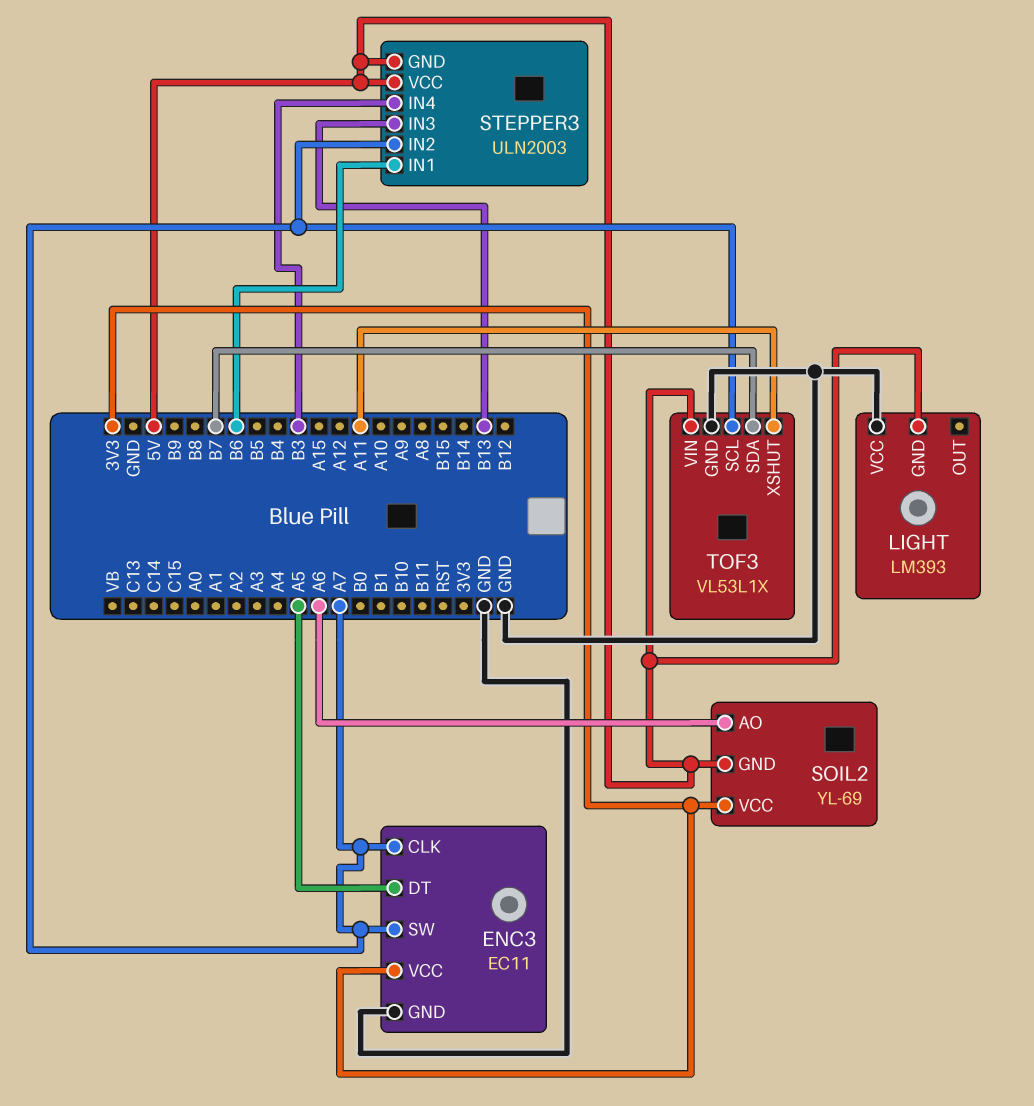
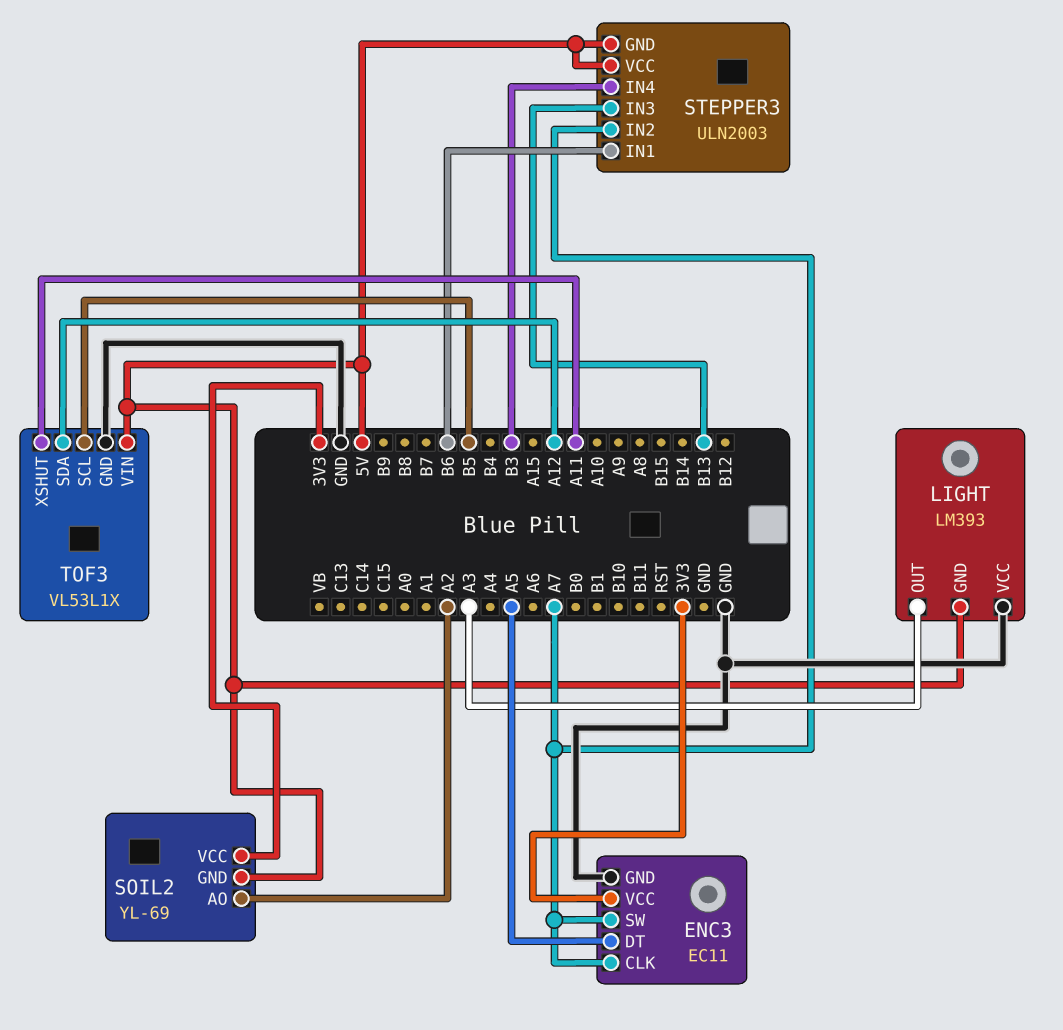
LIGHT pin OUT: none -> A3
SOIL2 pin AO: A6 -> A2
TOF3 pin SCL: A7 -> B5
TOF3 pin SDA: B7 -> A12

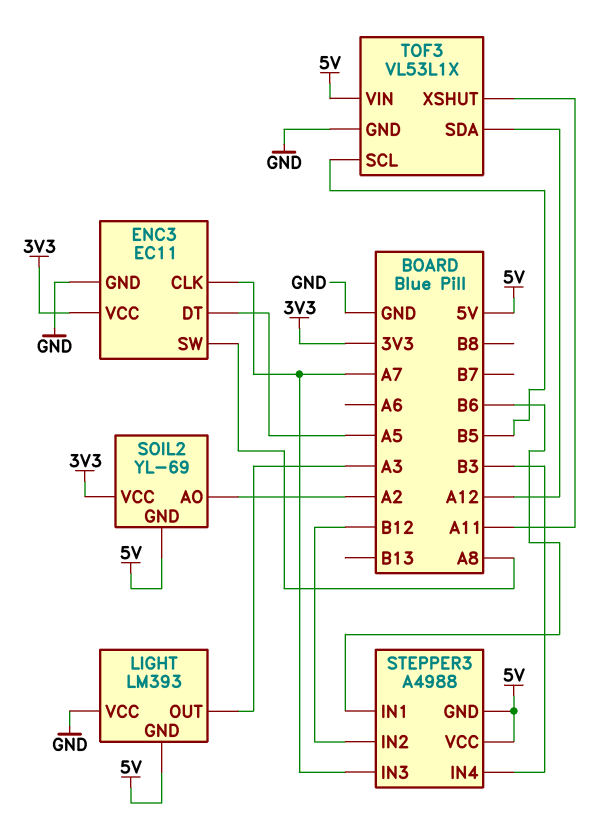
ENC3 pin SW: A7 -> A8
STEPPER3: ULN2003 -> A4988
STEPPER3 pin IN2: A7 -> B12
STEPPER3 pin IN3: B13 -> A7

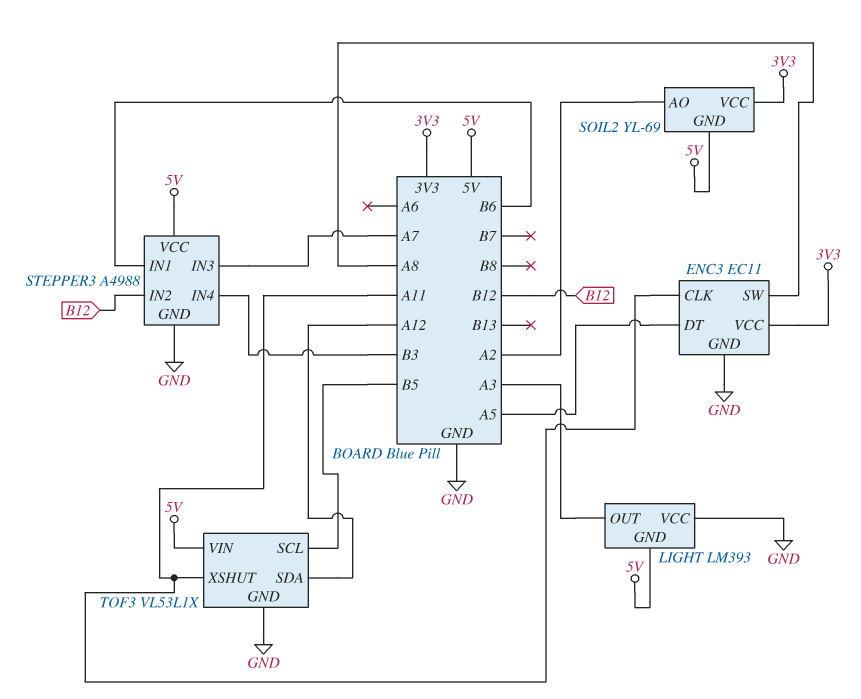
ENC3 pin CLK: A7 -> A11
STEPPER3 pin GND: 5V -> GND

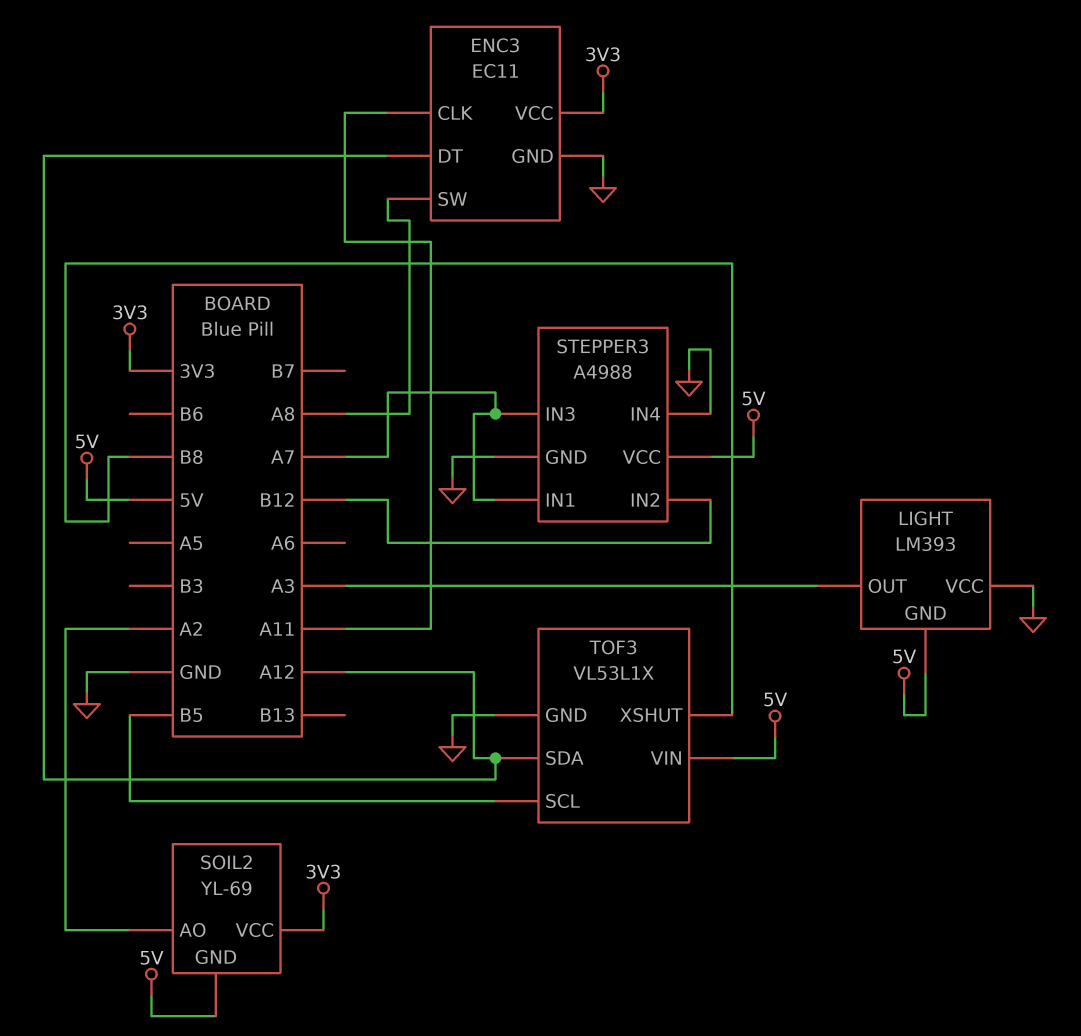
ENC3 pin DT: A5 -> A12
STEPPER3 pin IN1: B6 -> A7
STEPPER3 pin IN4: B3 -> GND
TOF3 pin XSHUT: A11 -> B8

